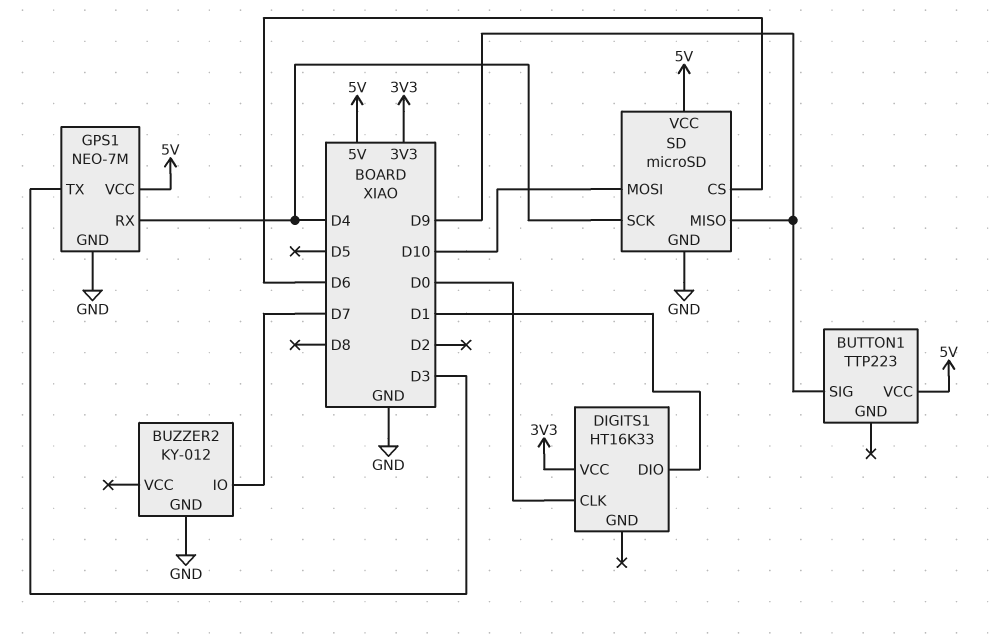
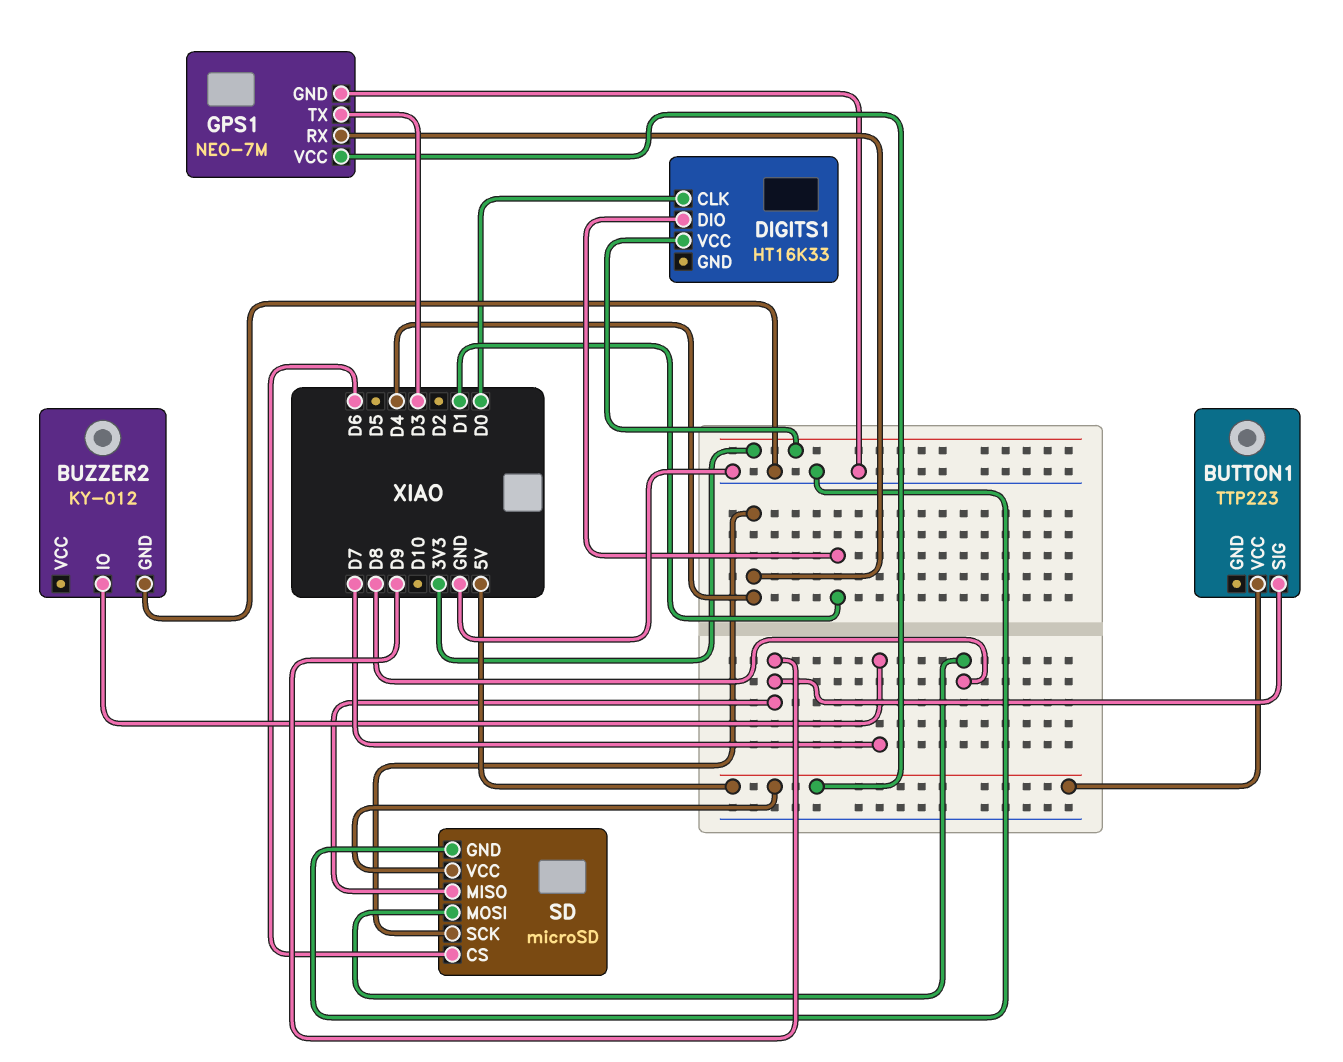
SD pin MOSI: D10 -> D8

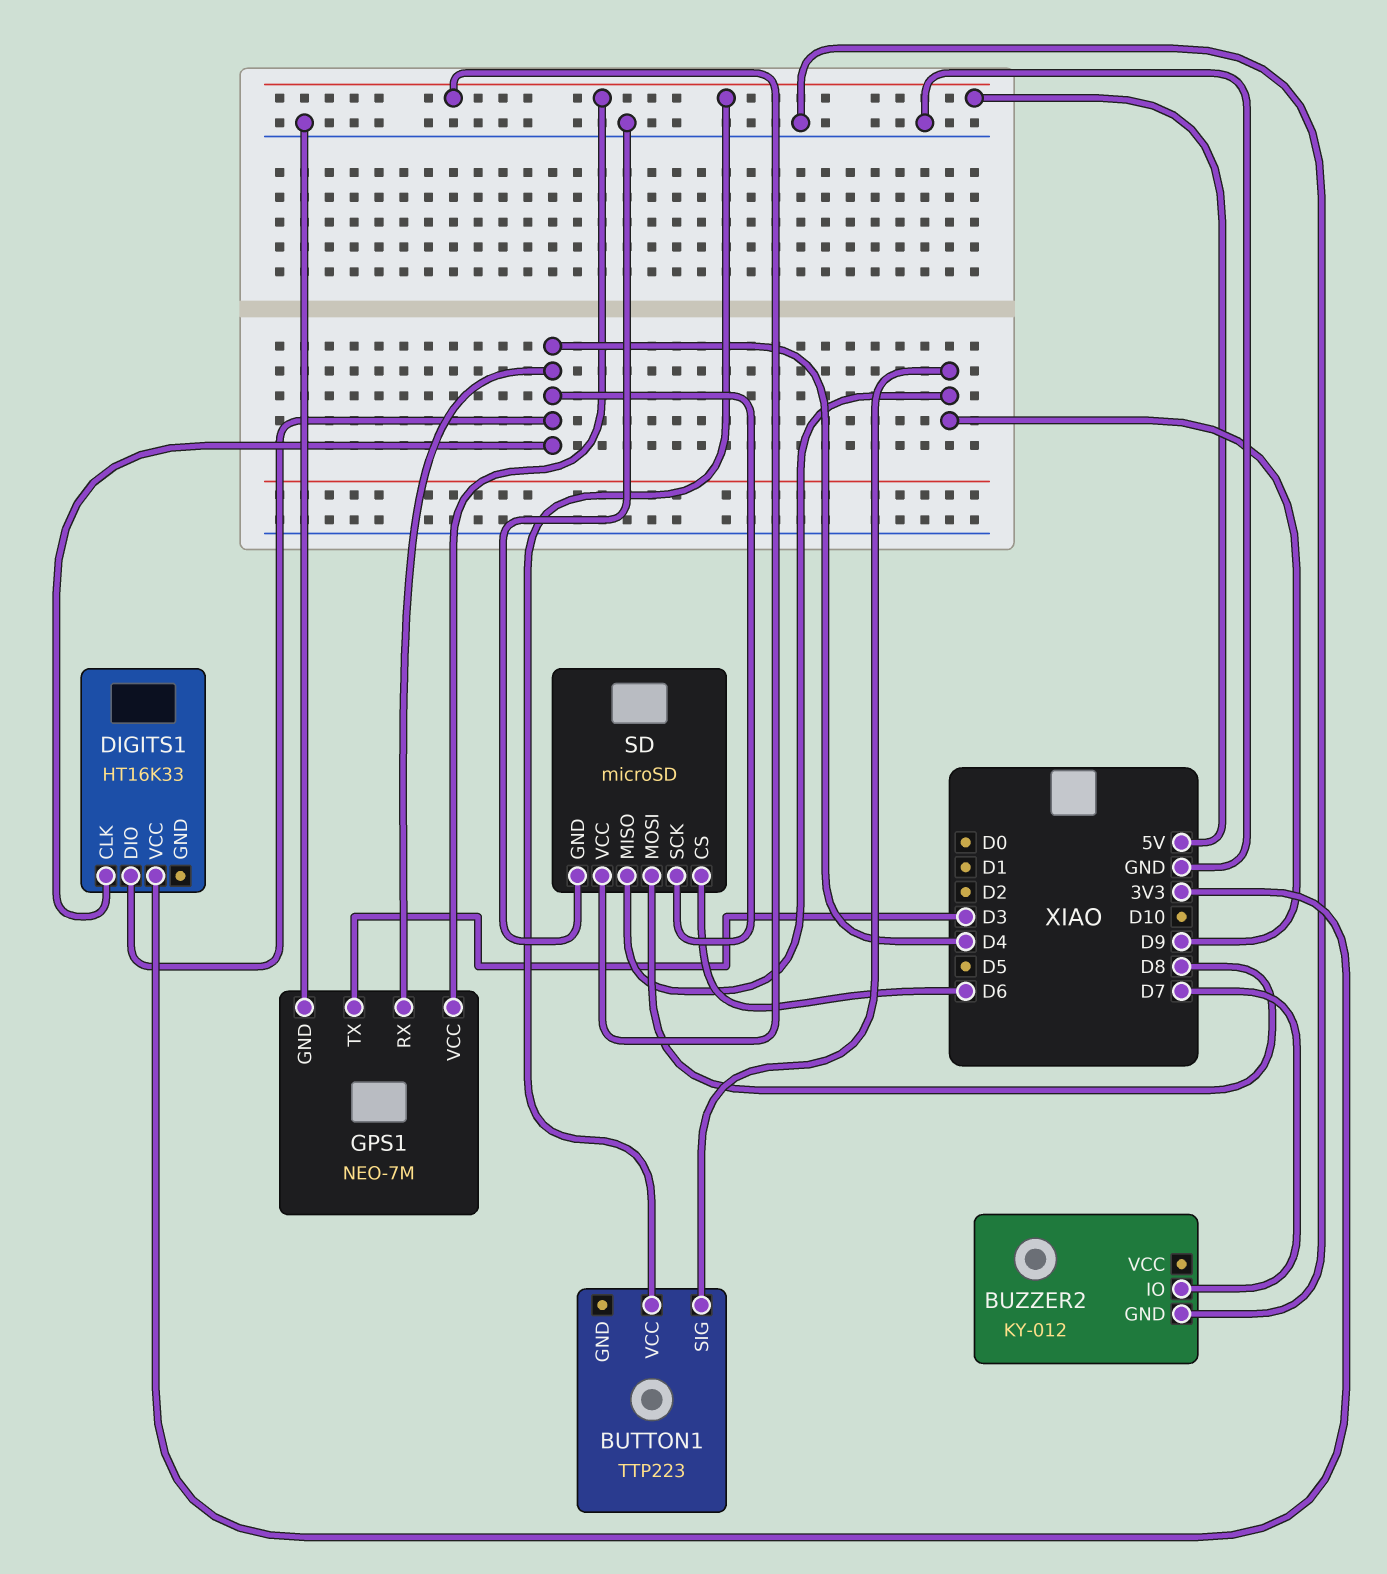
DIGITS1 pin CLK: D0 -> D4
DIGITS1 pin DIO: D1 -> D4

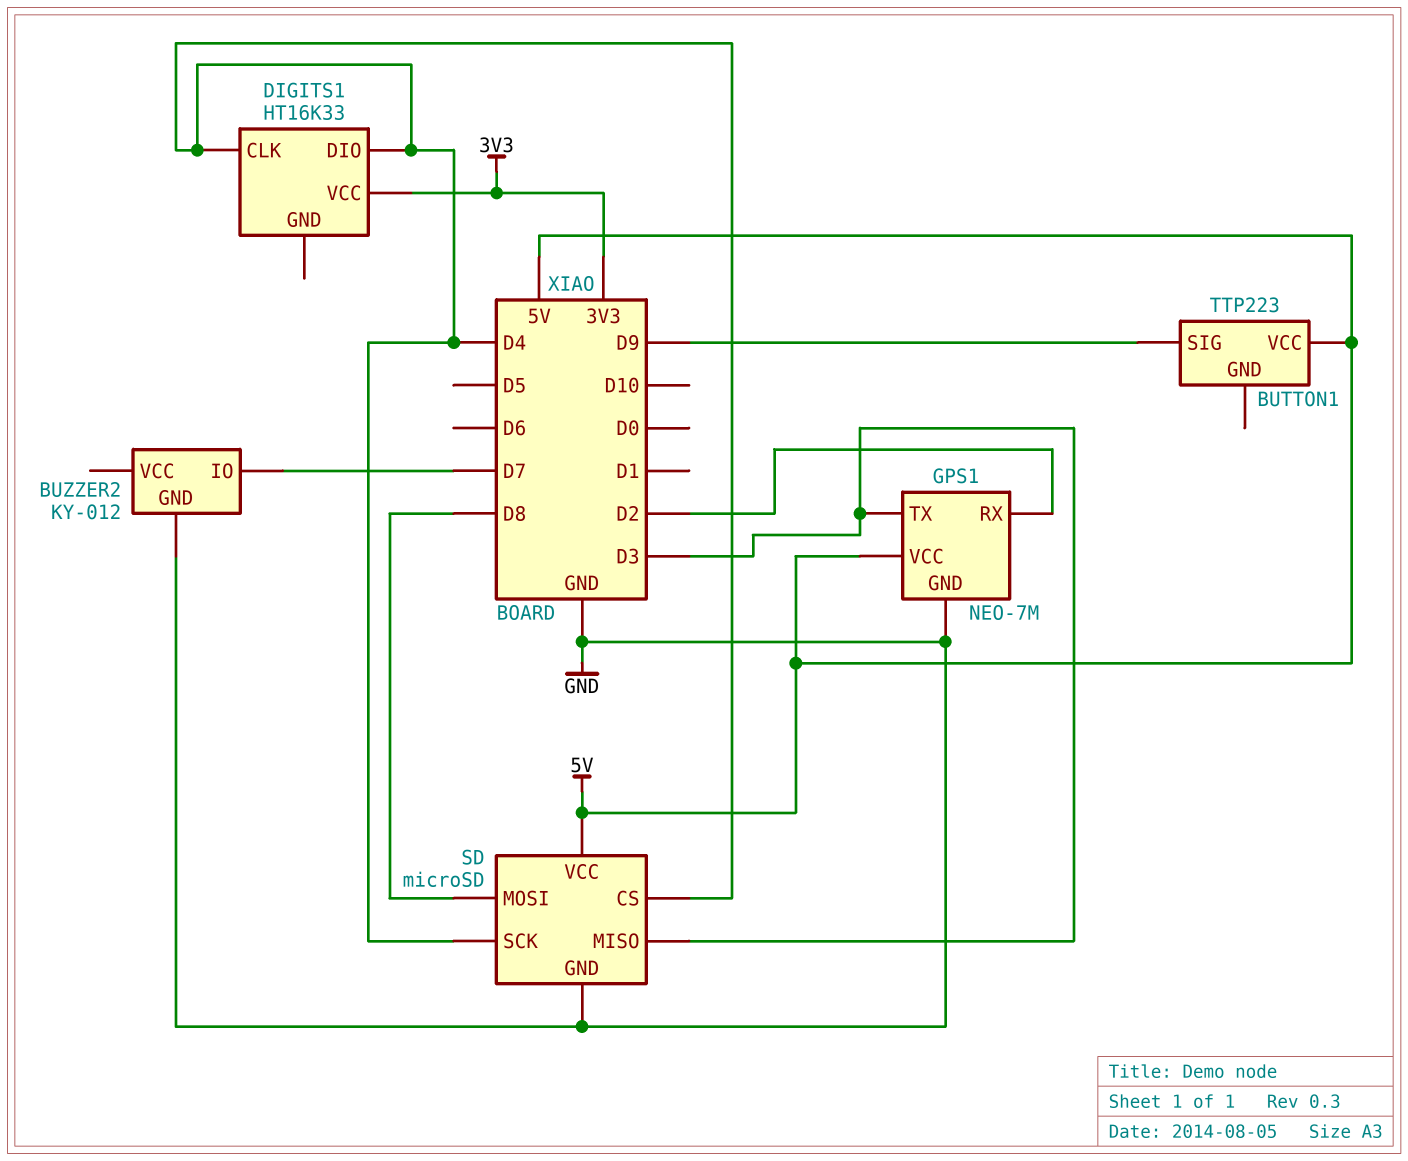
GPS1 pin RX: D4 -> D2
SD pin CS: D6 -> D4
SD pin MISO: D9 -> D3

